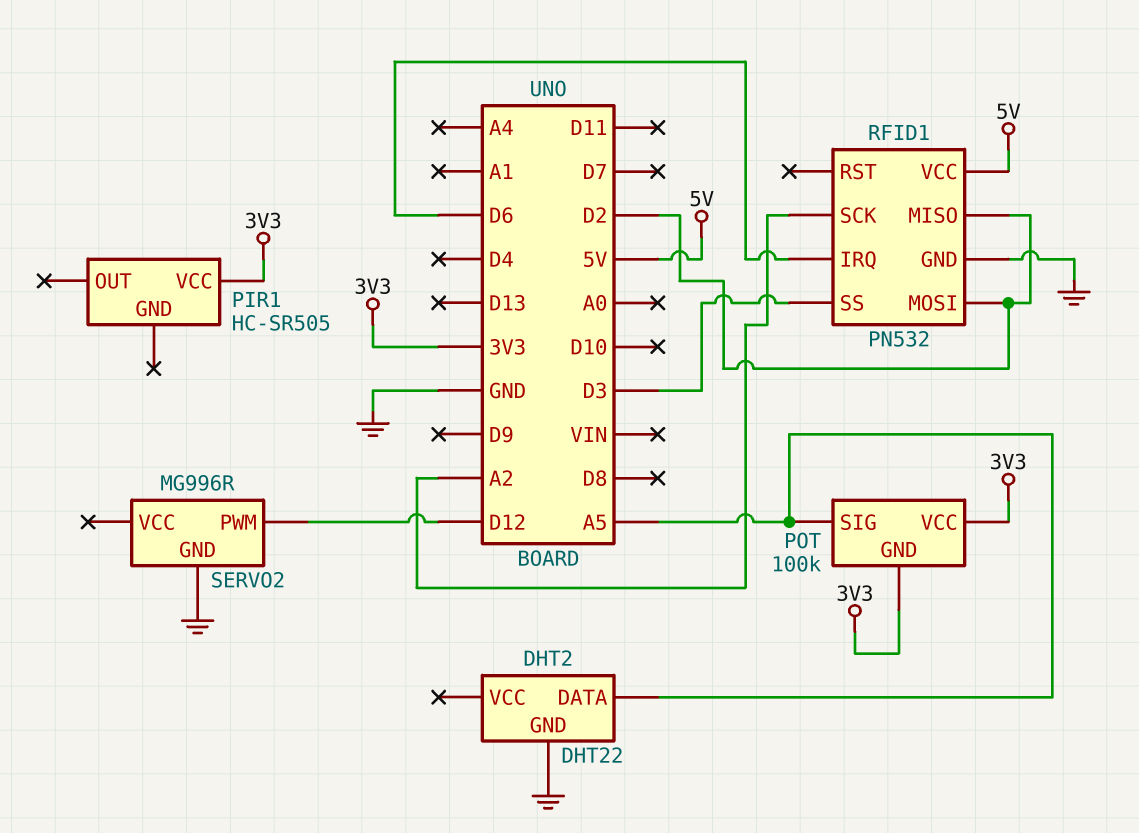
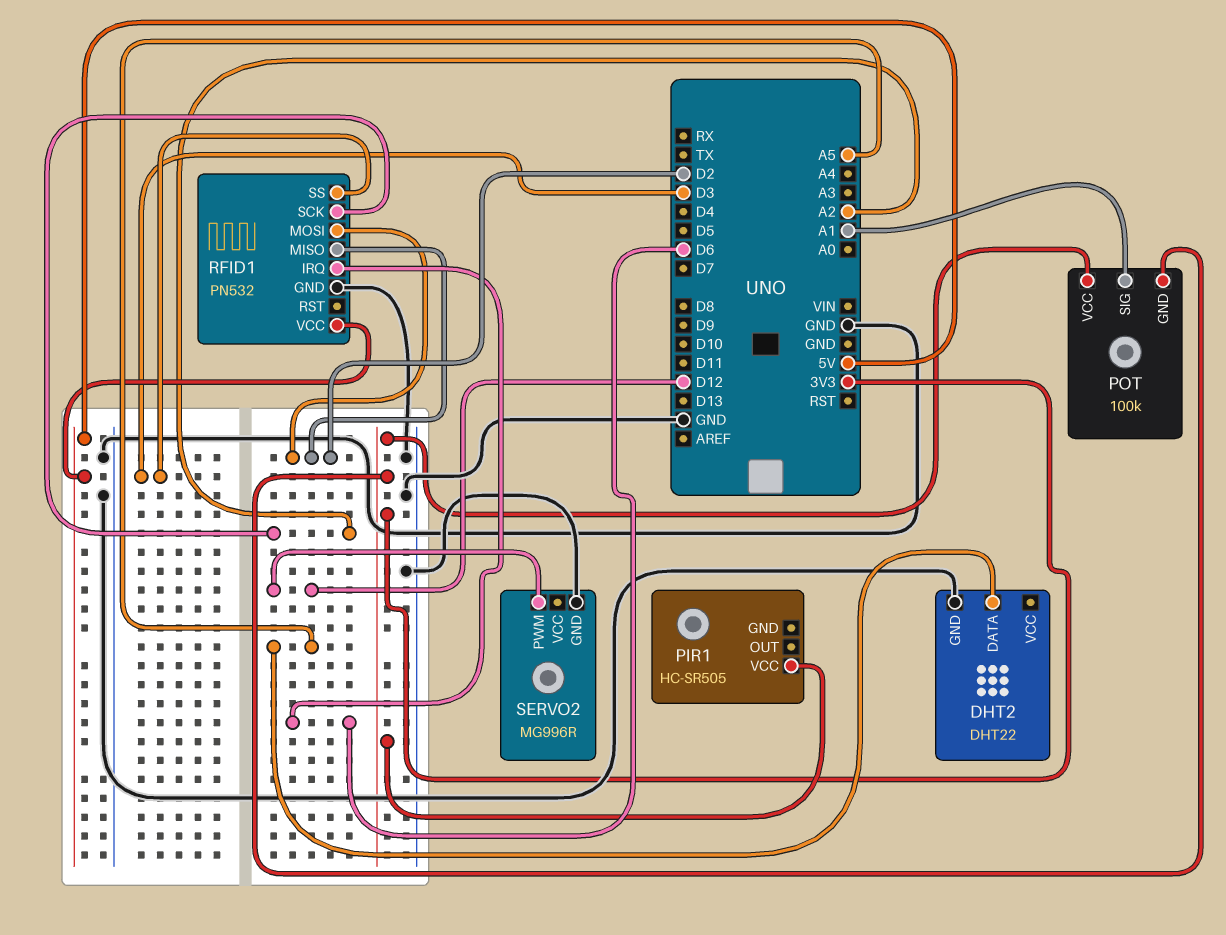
POT pin SIG: A5 -> A1

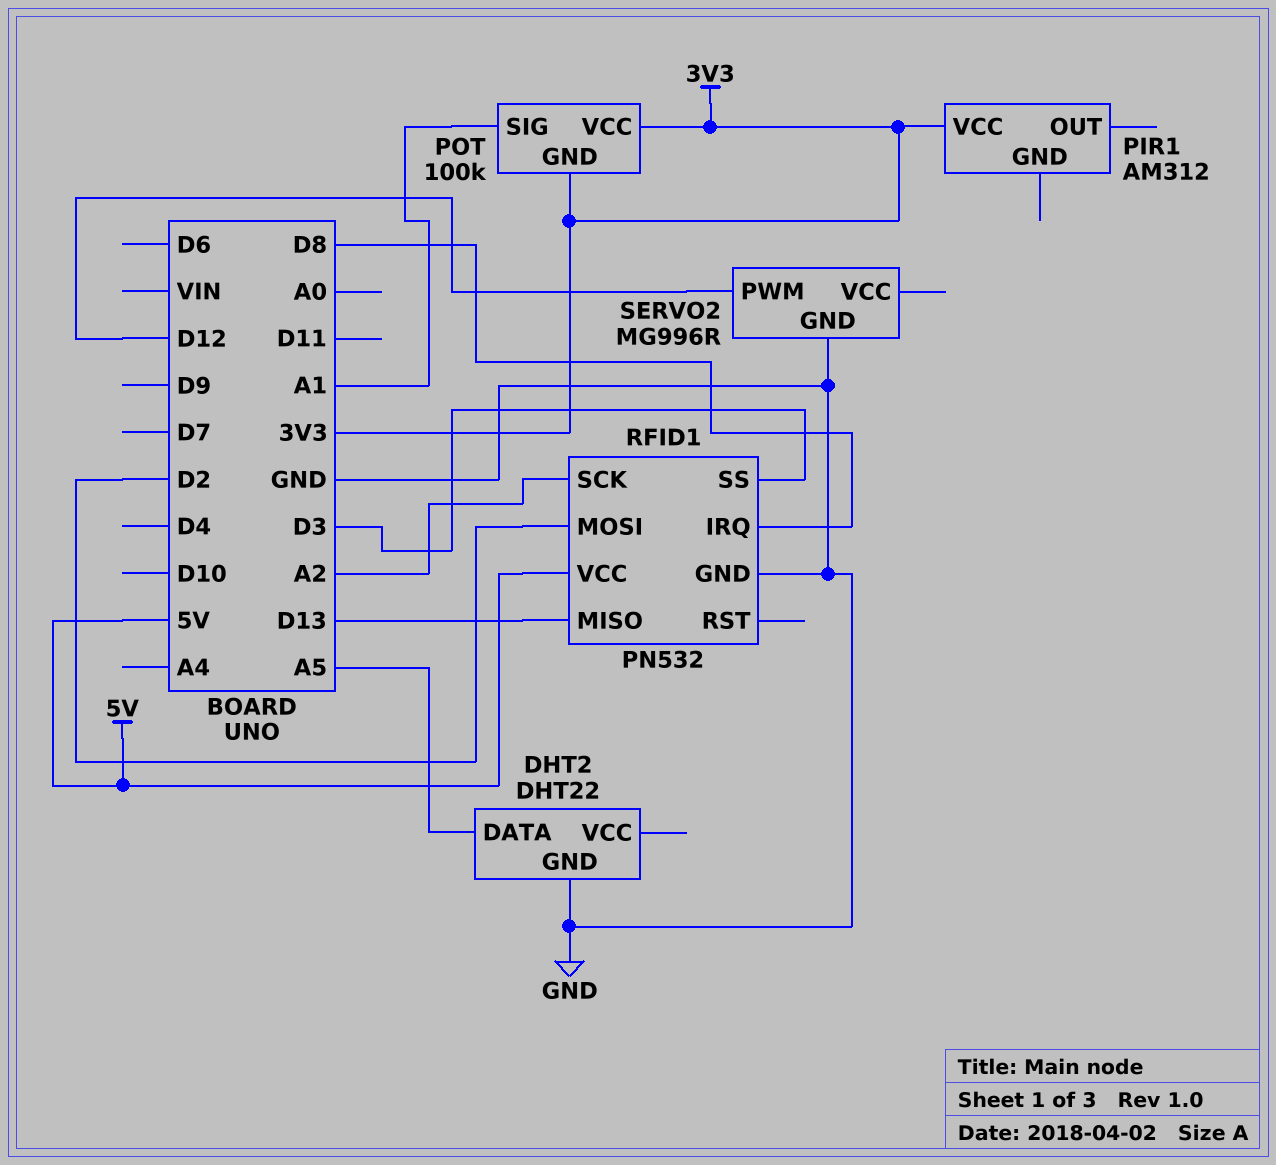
PIR1: HC-SR505 -> AM312
RFID1 pin IRQ: D6 -> D8
RFID1 pin MISO: D2 -> D13

